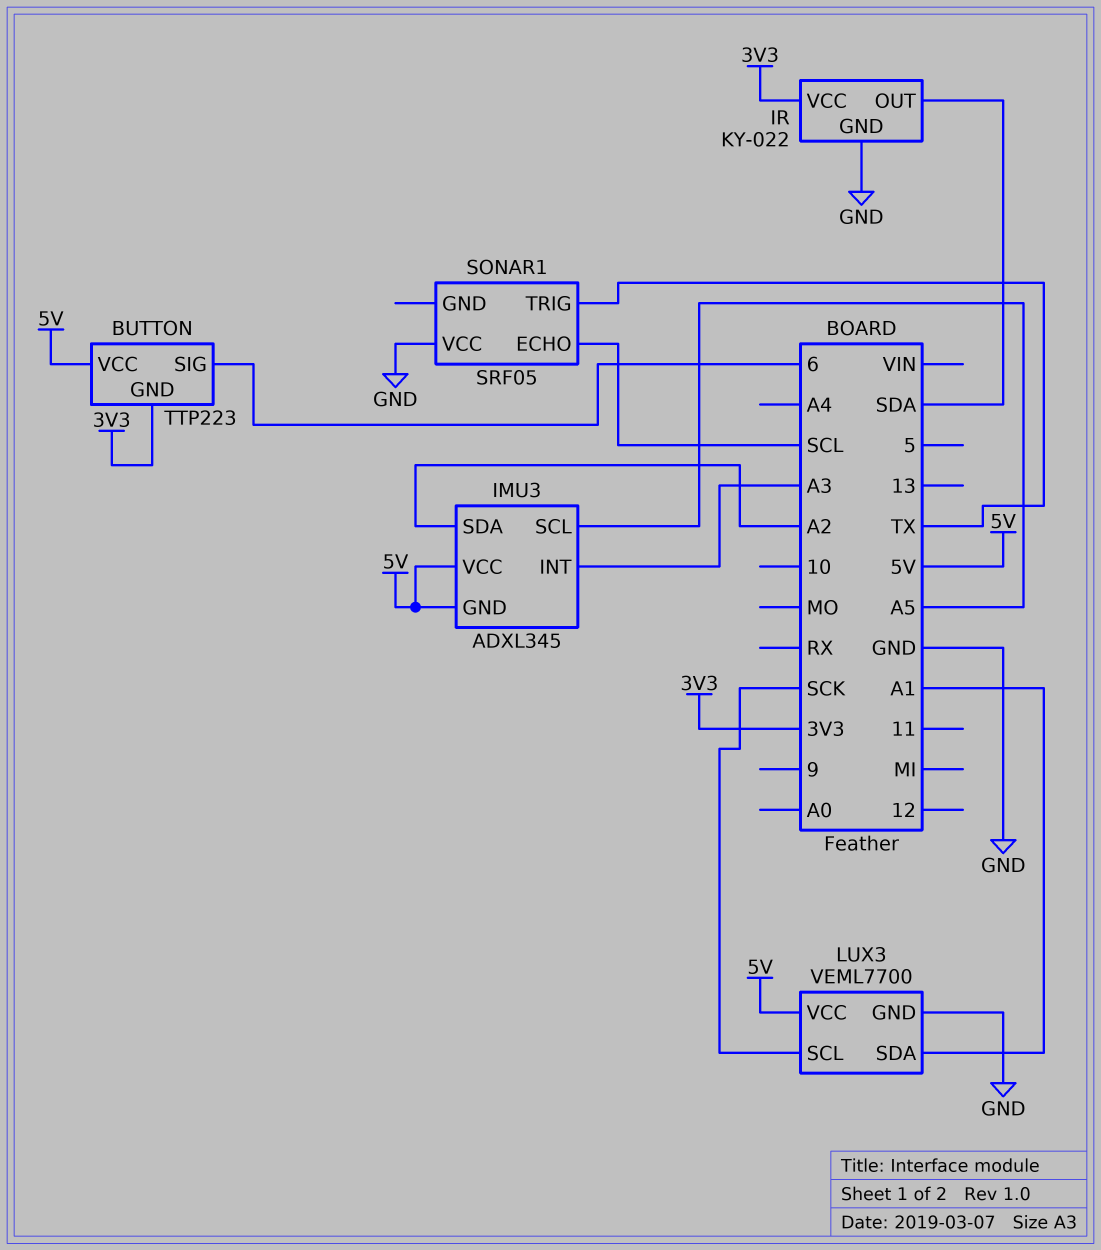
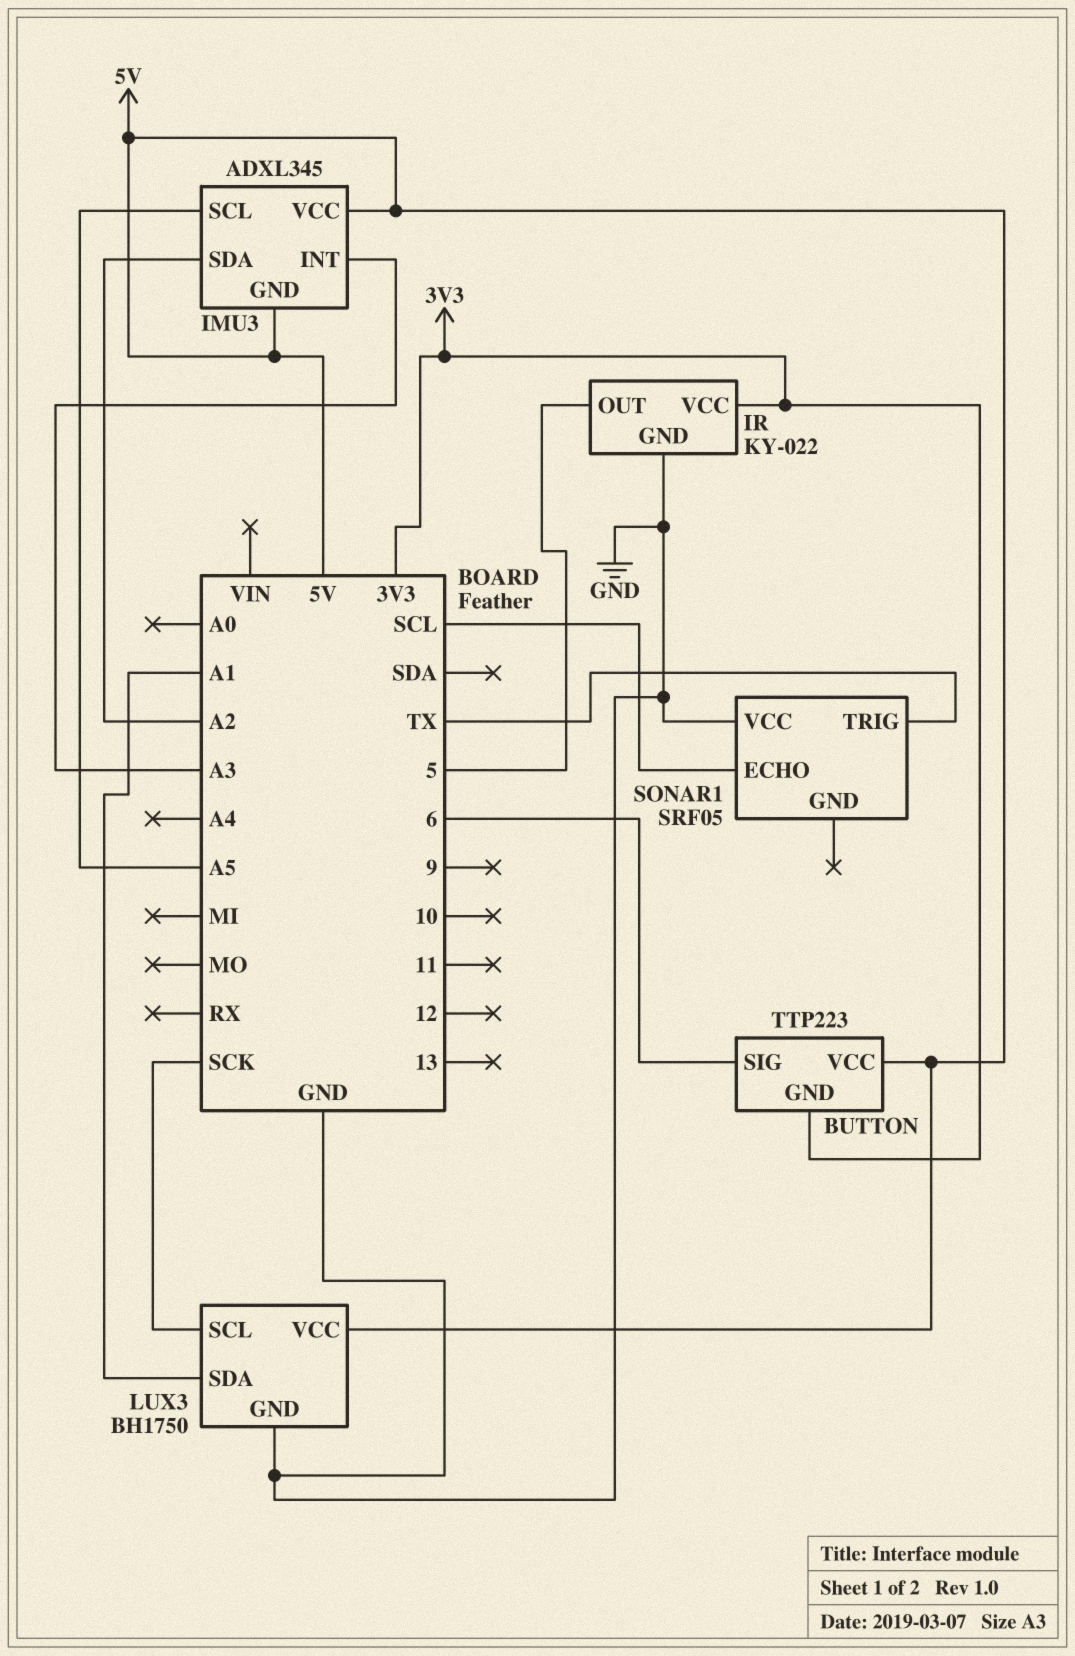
IR pin OUT: SDA -> 5
LUX3: VEML7700 -> BH1750

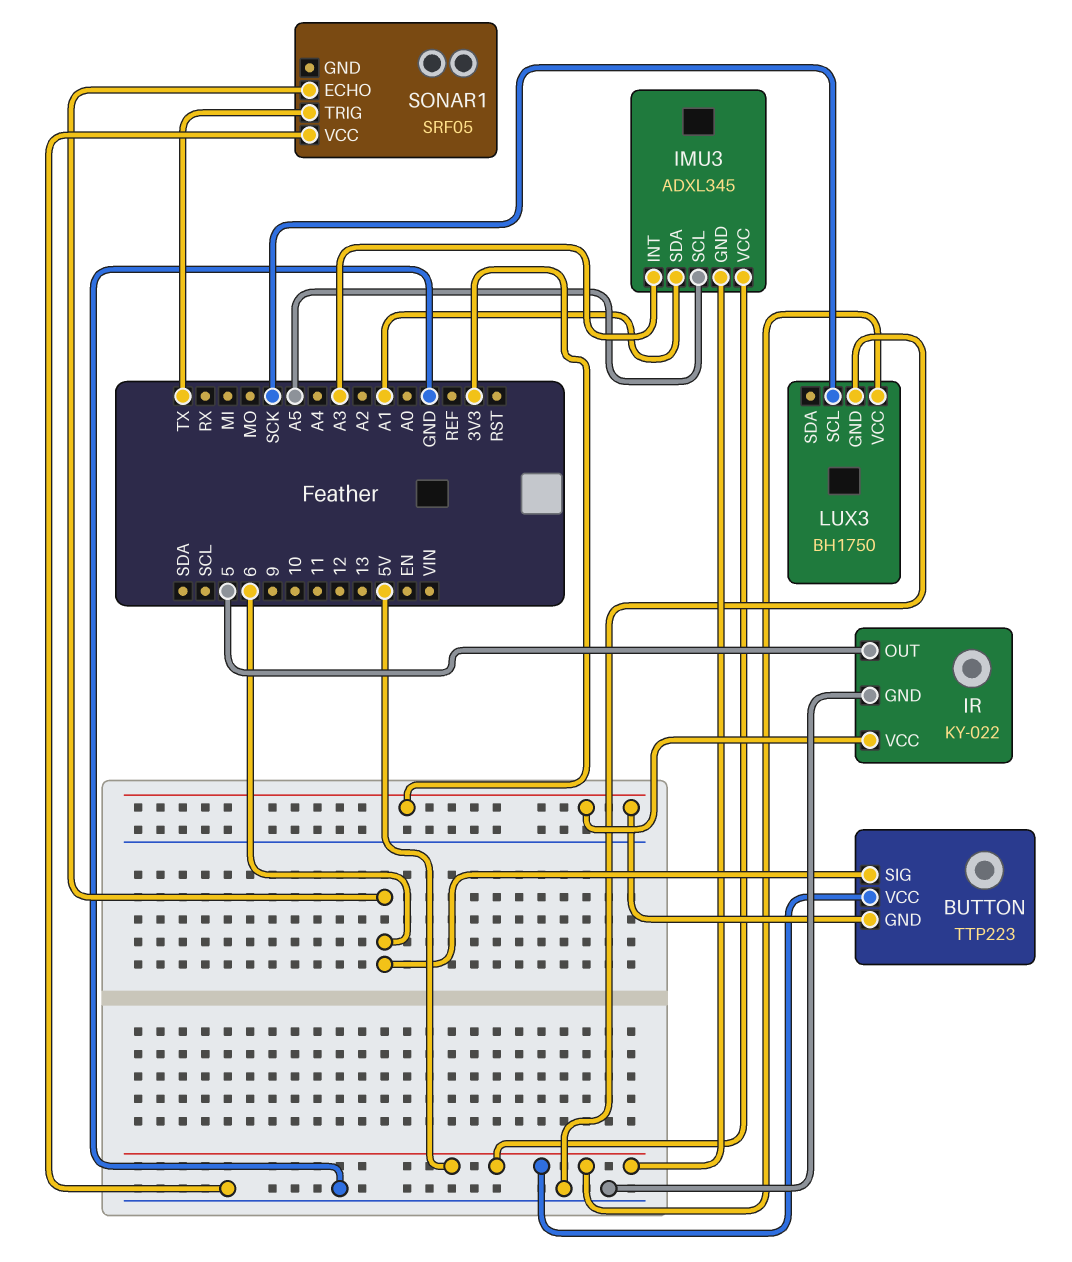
IMU3 pin SDA: A2 -> A1
LUX3 pin SDA: A1 -> none
SONAR1 pin ECHO: SCL -> 6

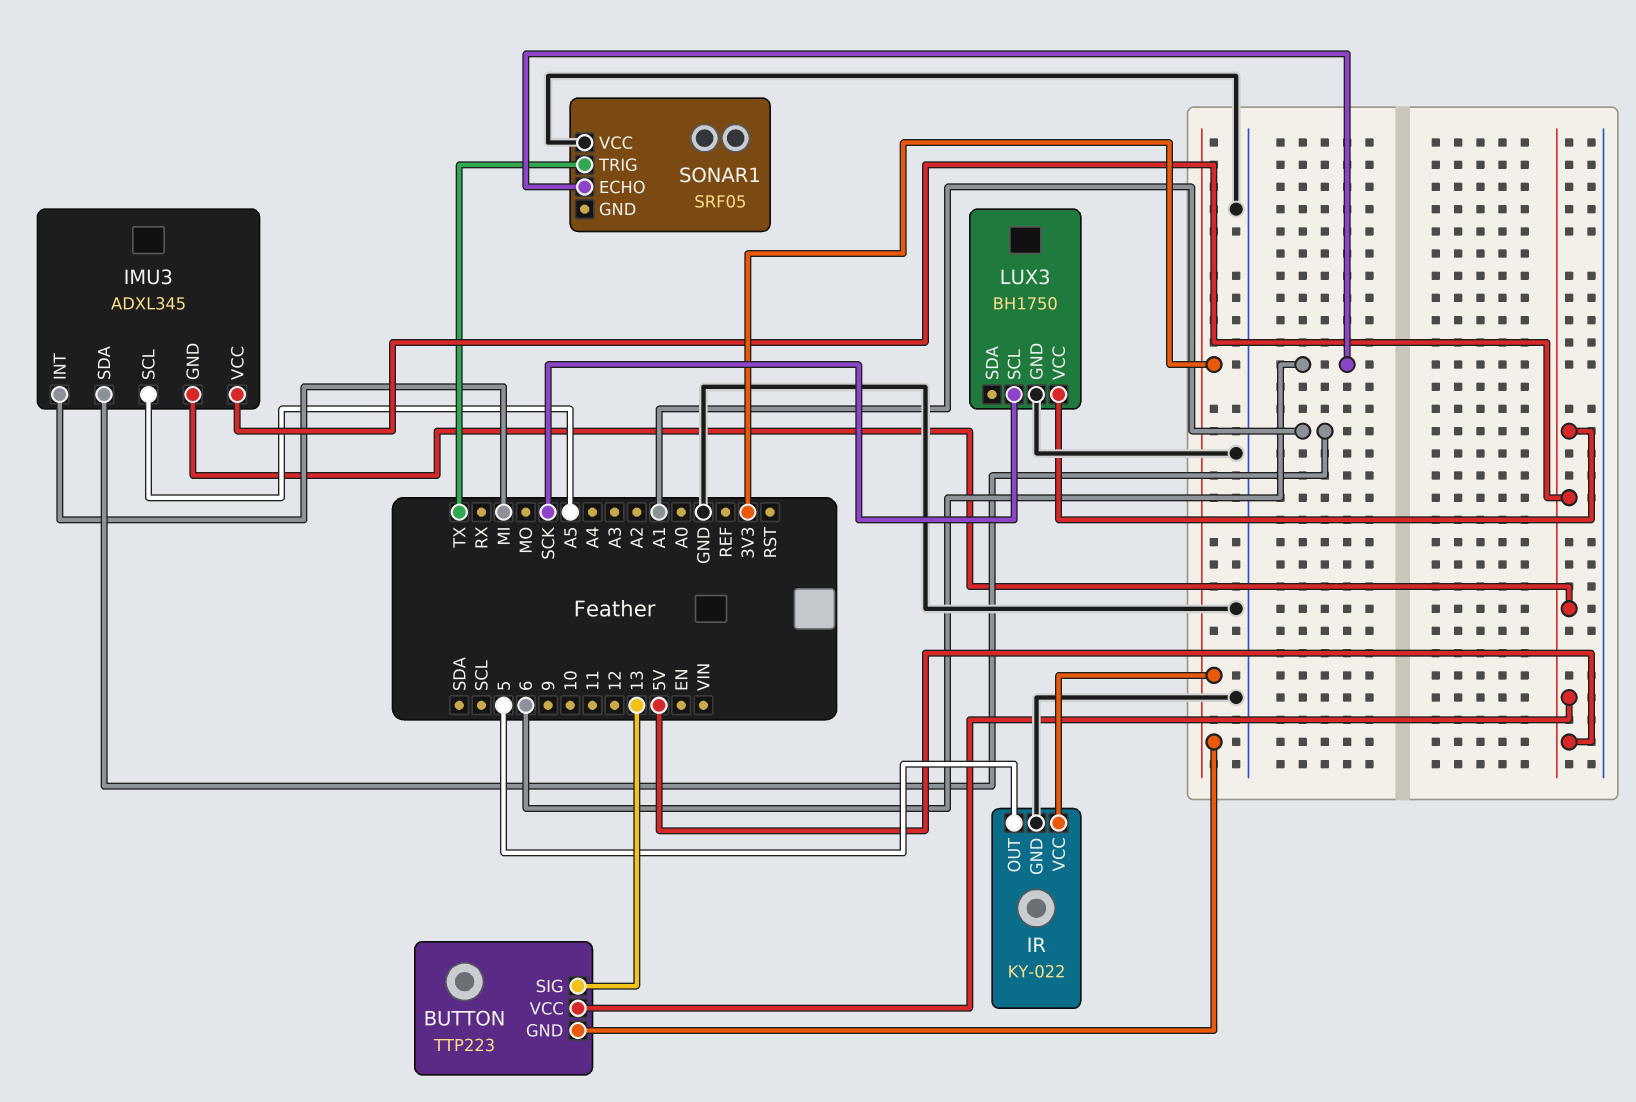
BUTTON pin SIG: 6 -> 13
IMU3 pin INT: A3 -> MI

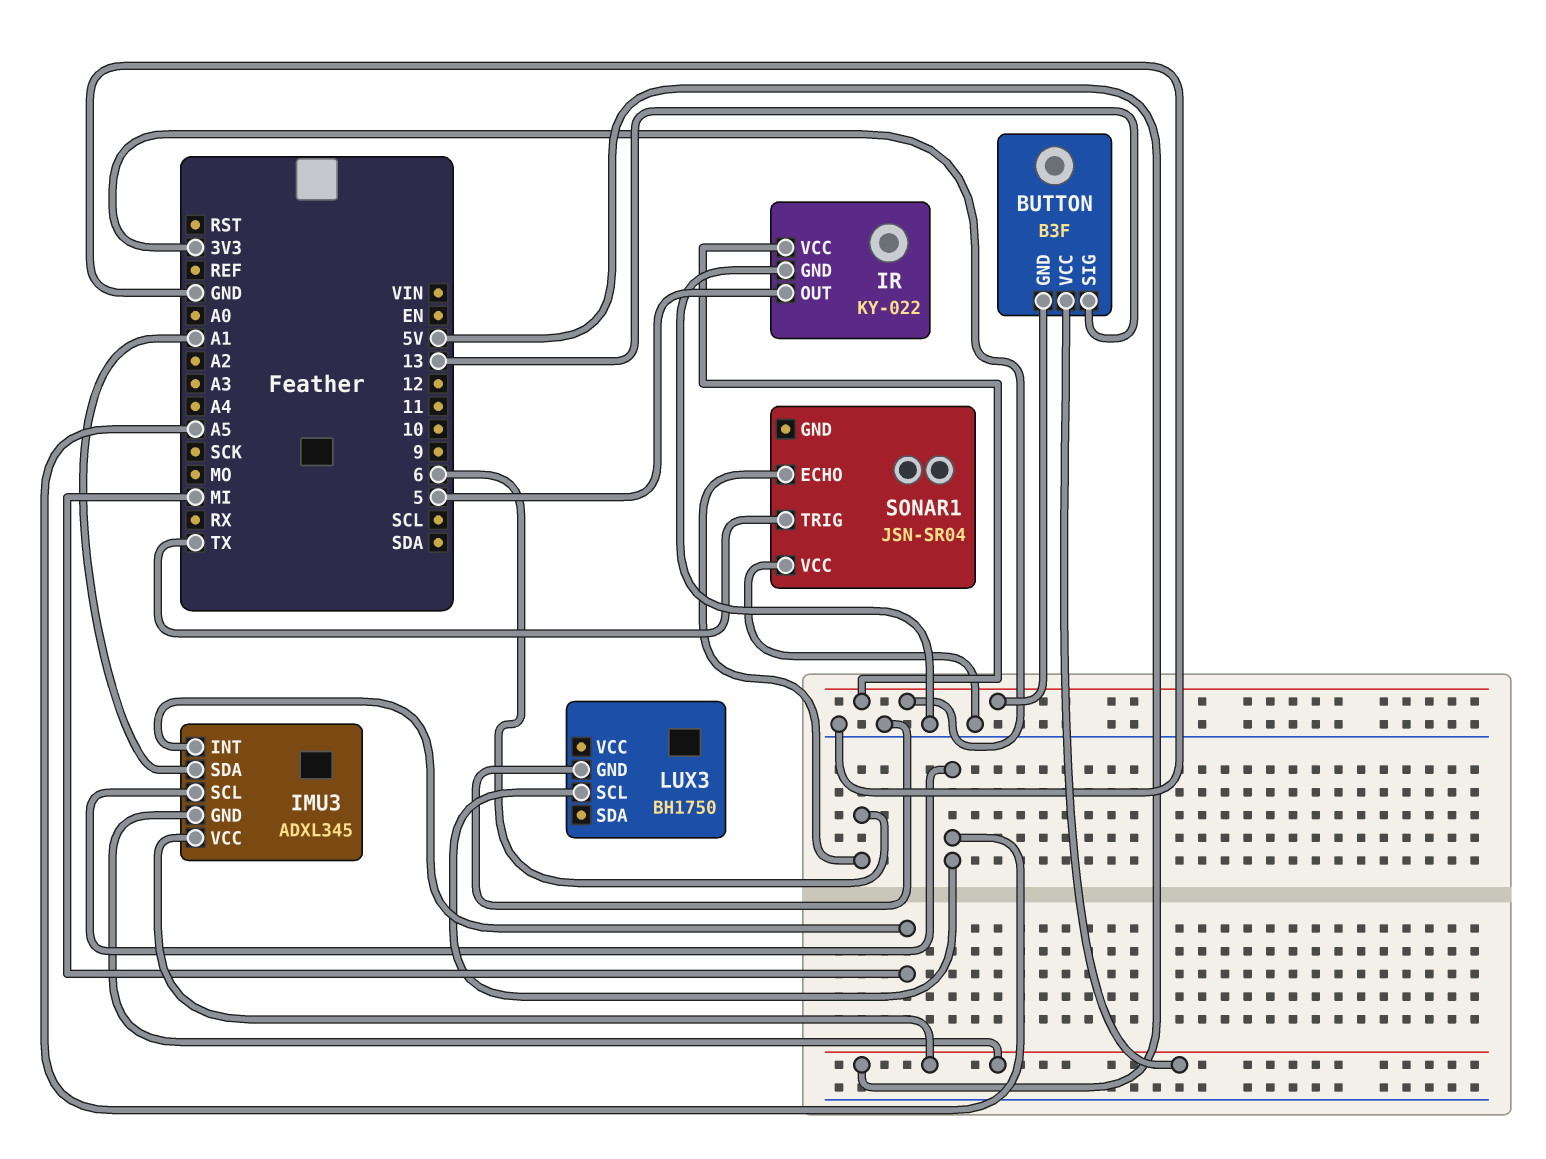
BUTTON: TTP223 -> B3F
LUX3 pin SCL: SCK -> A5
LUX3 pin VCC: 5V -> none
SONAR1: SRF05 -> JSN-SR04

